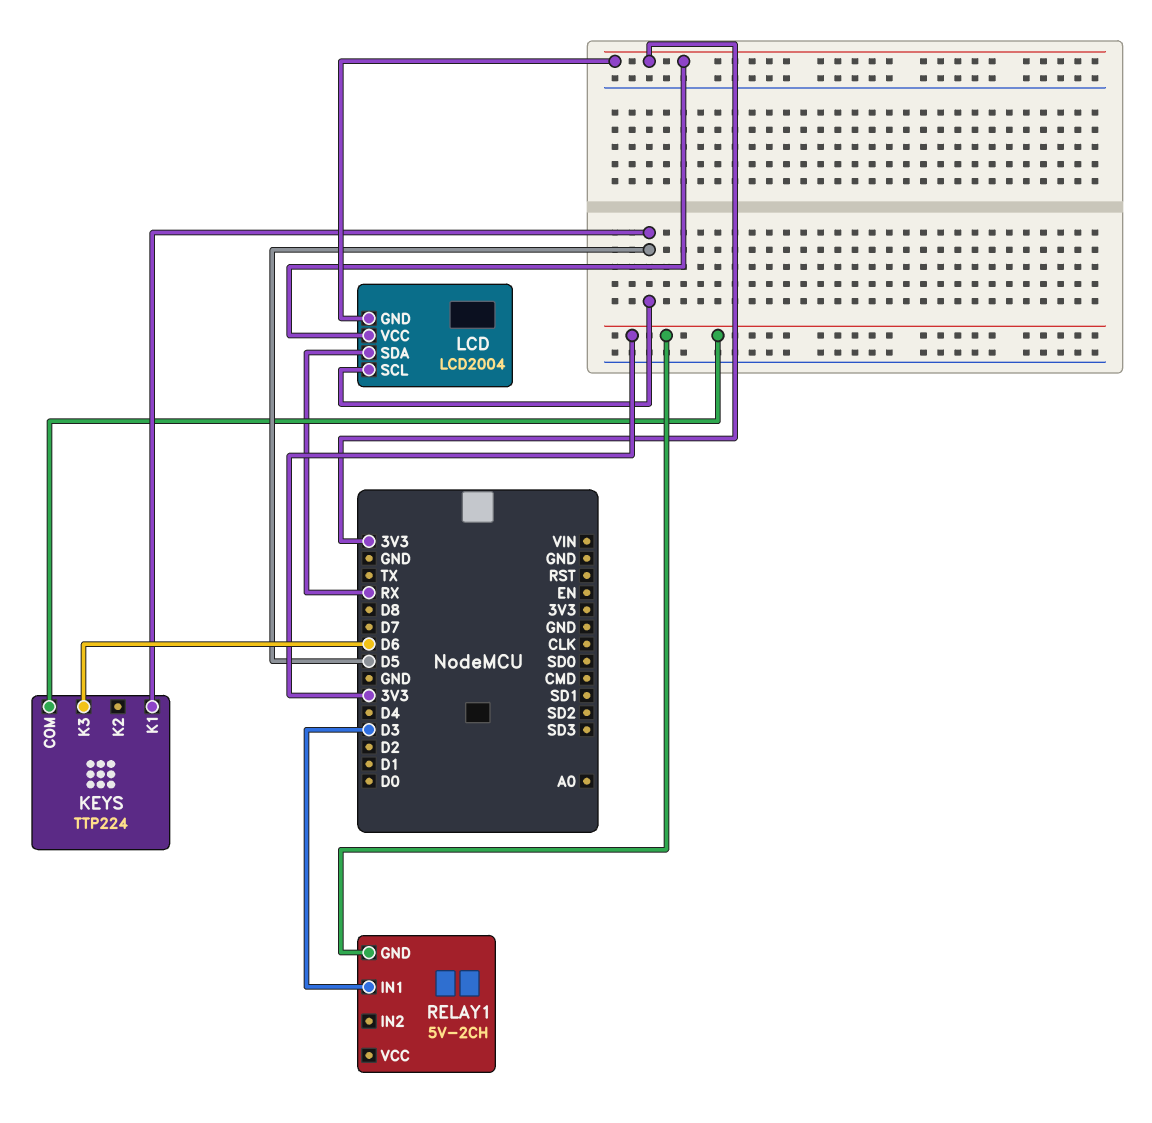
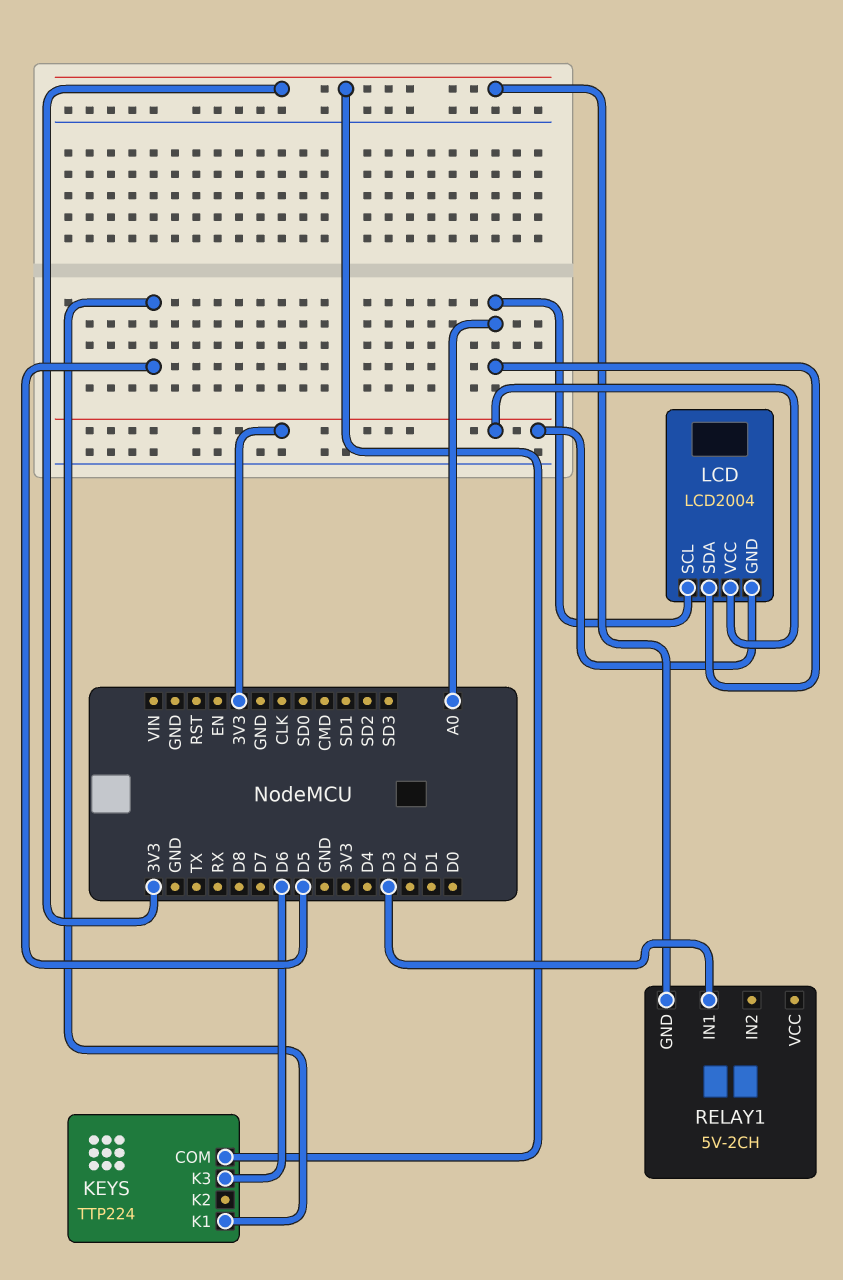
LCD pin SCL: D5 -> A0
LCD pin SDA: RX -> A0

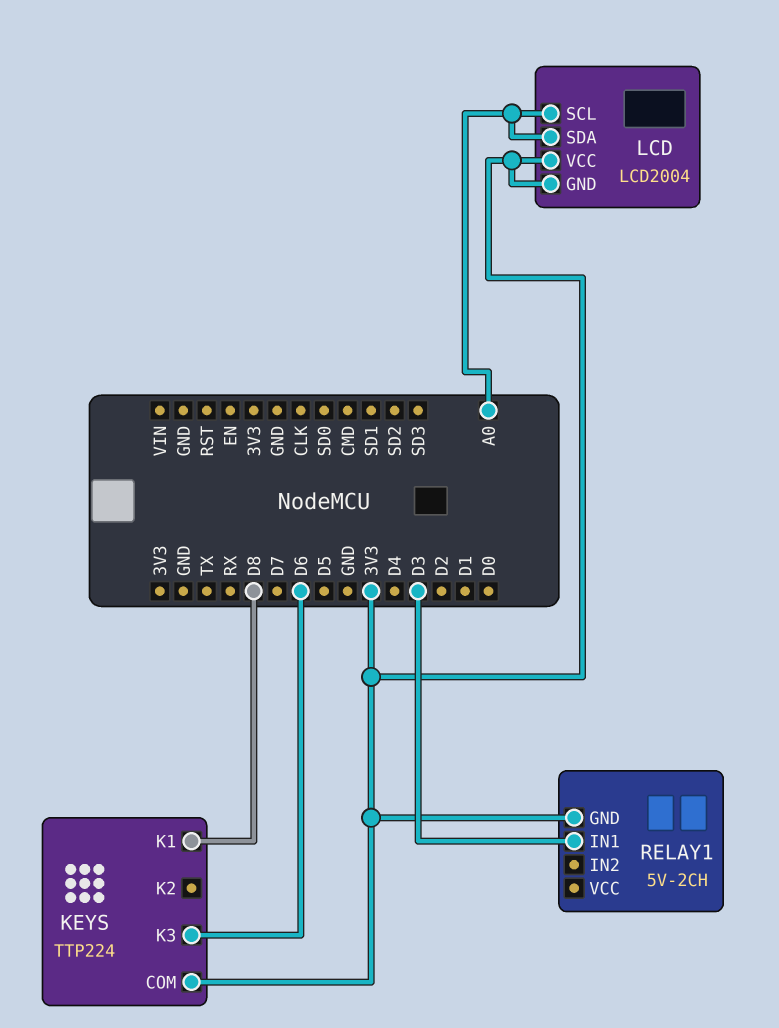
KEYS pin K1: D5 -> D8

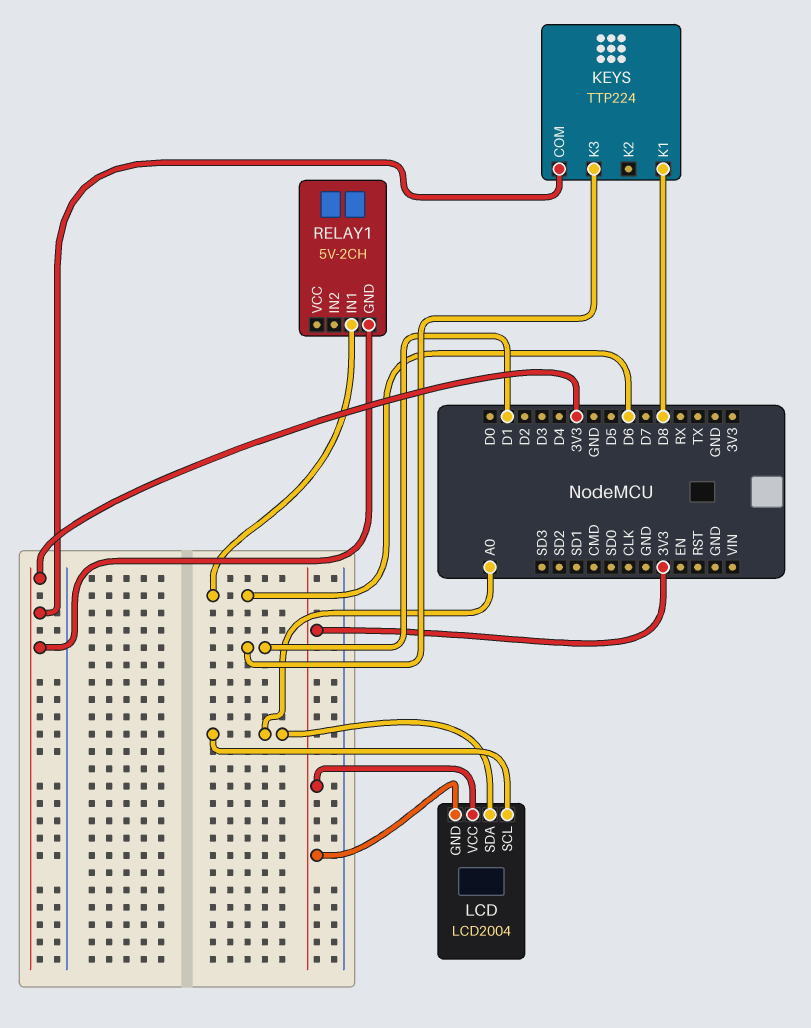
KEYS pin K3: D6 -> D1
RELAY1 pin IN1: D3 -> D6

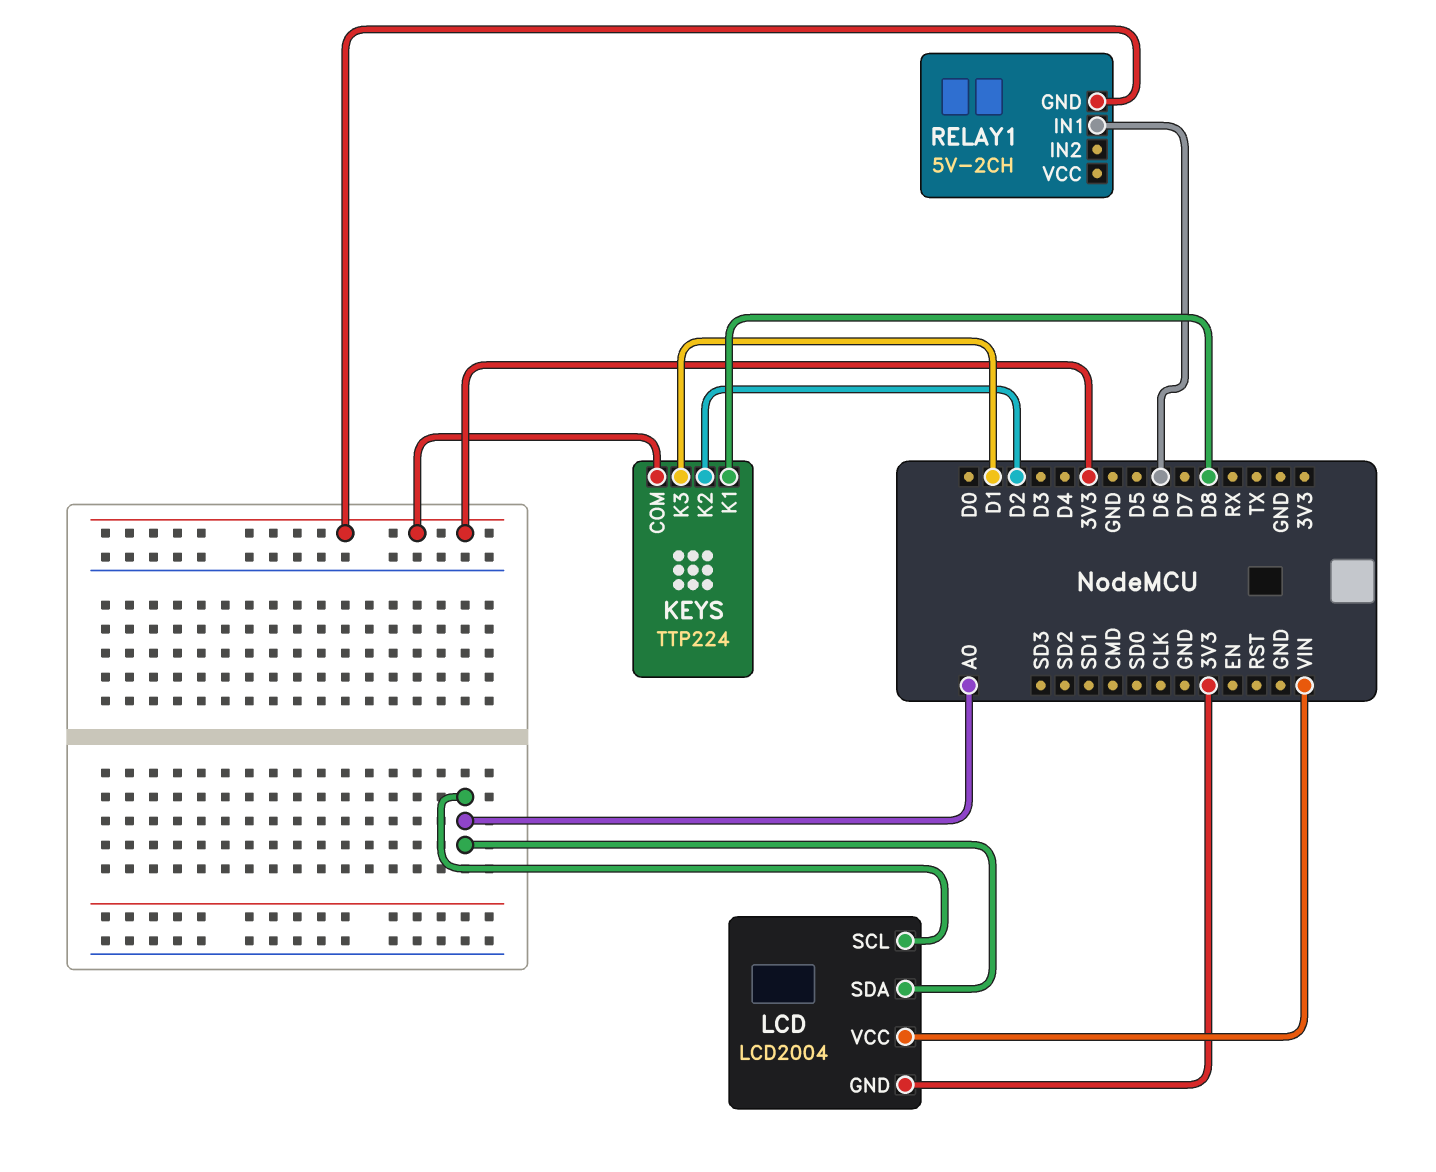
KEYS pin K2: none -> D2
LCD pin VCC: 3V3 -> VIN

